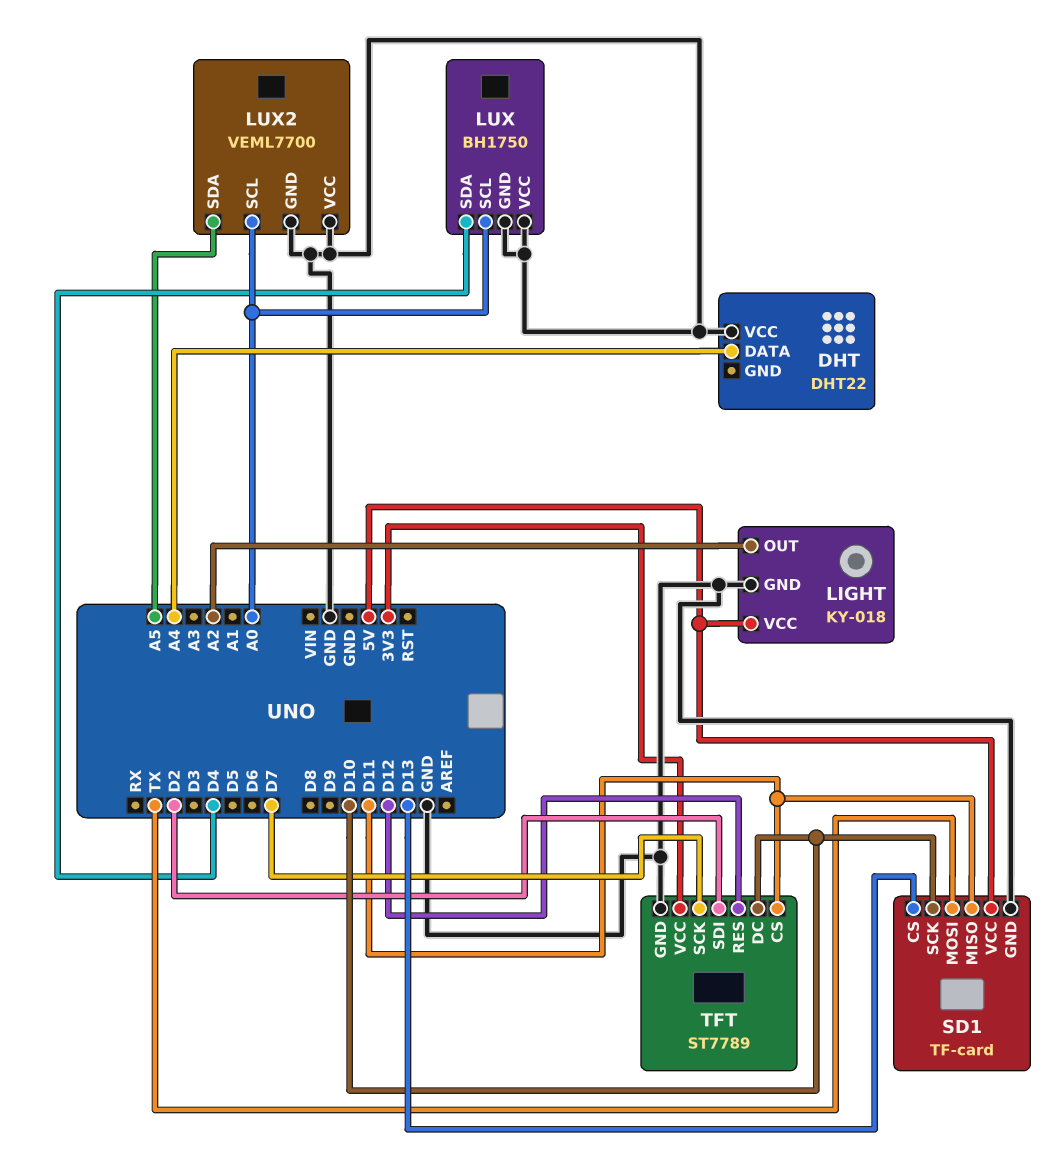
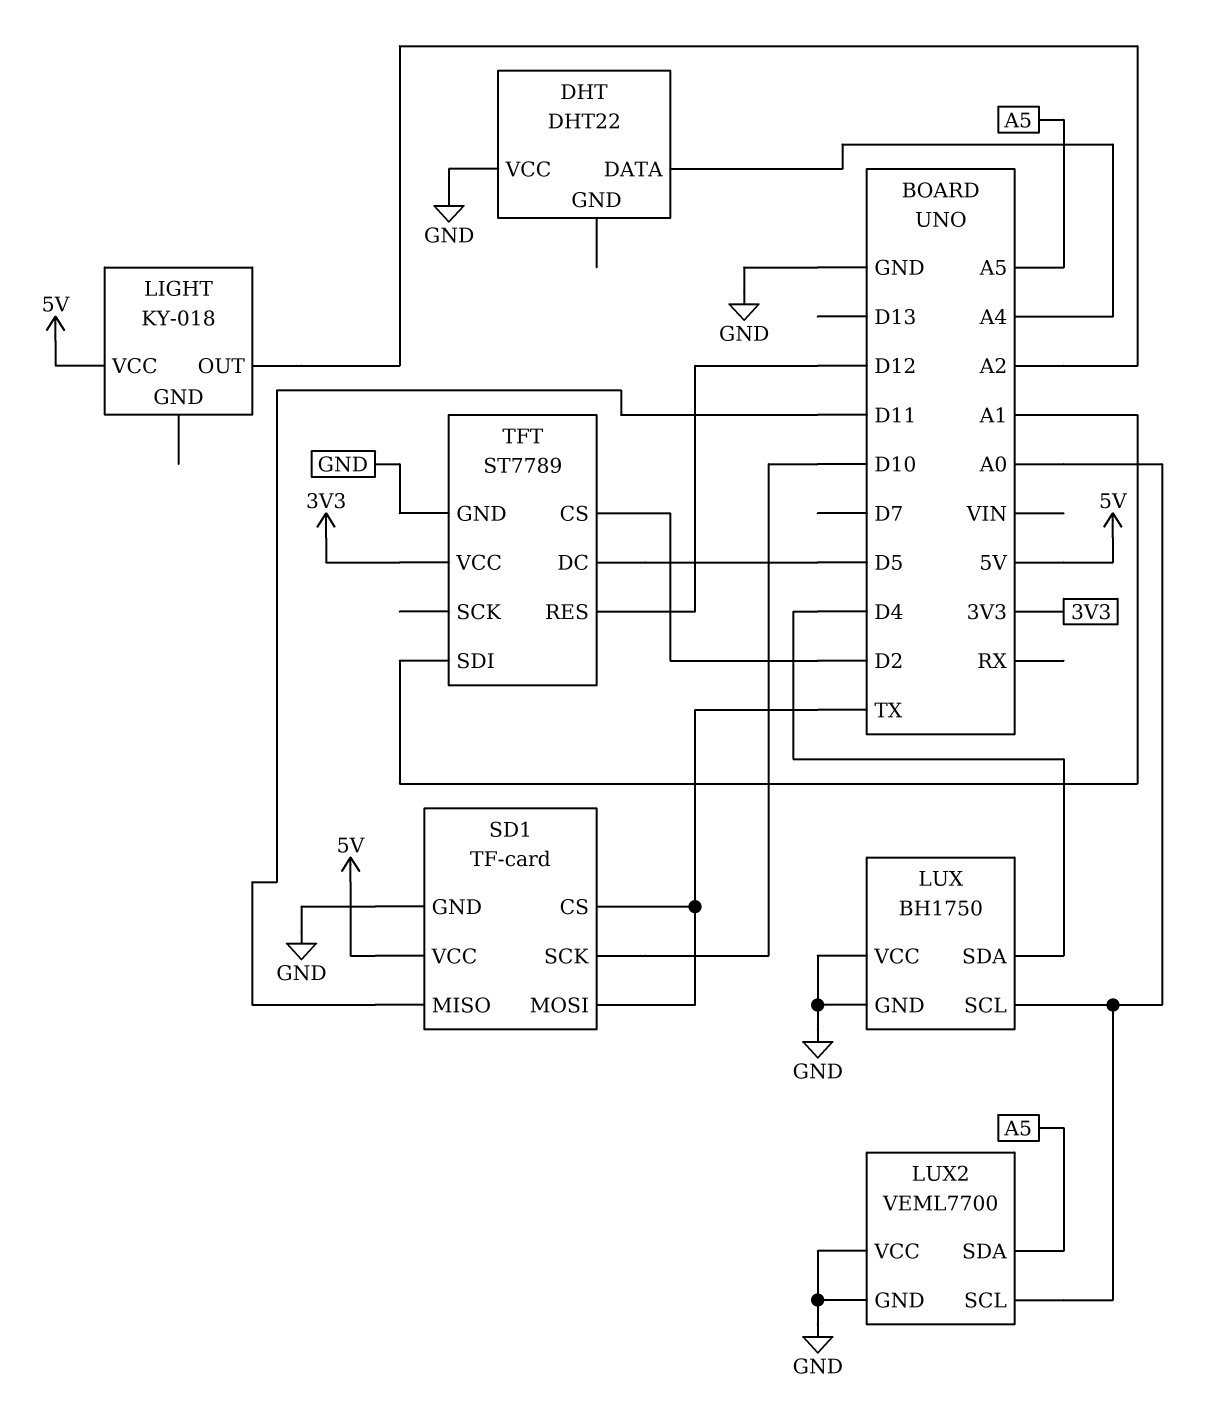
LIGHT pin GND: GND -> none
SD1 pin CS: D13 -> TX
TFT pin CS: D11 -> D2
TFT pin DC: D10 -> D5
TFT pin SCK: D7 -> none
TFT pin SDI: D2 -> A1

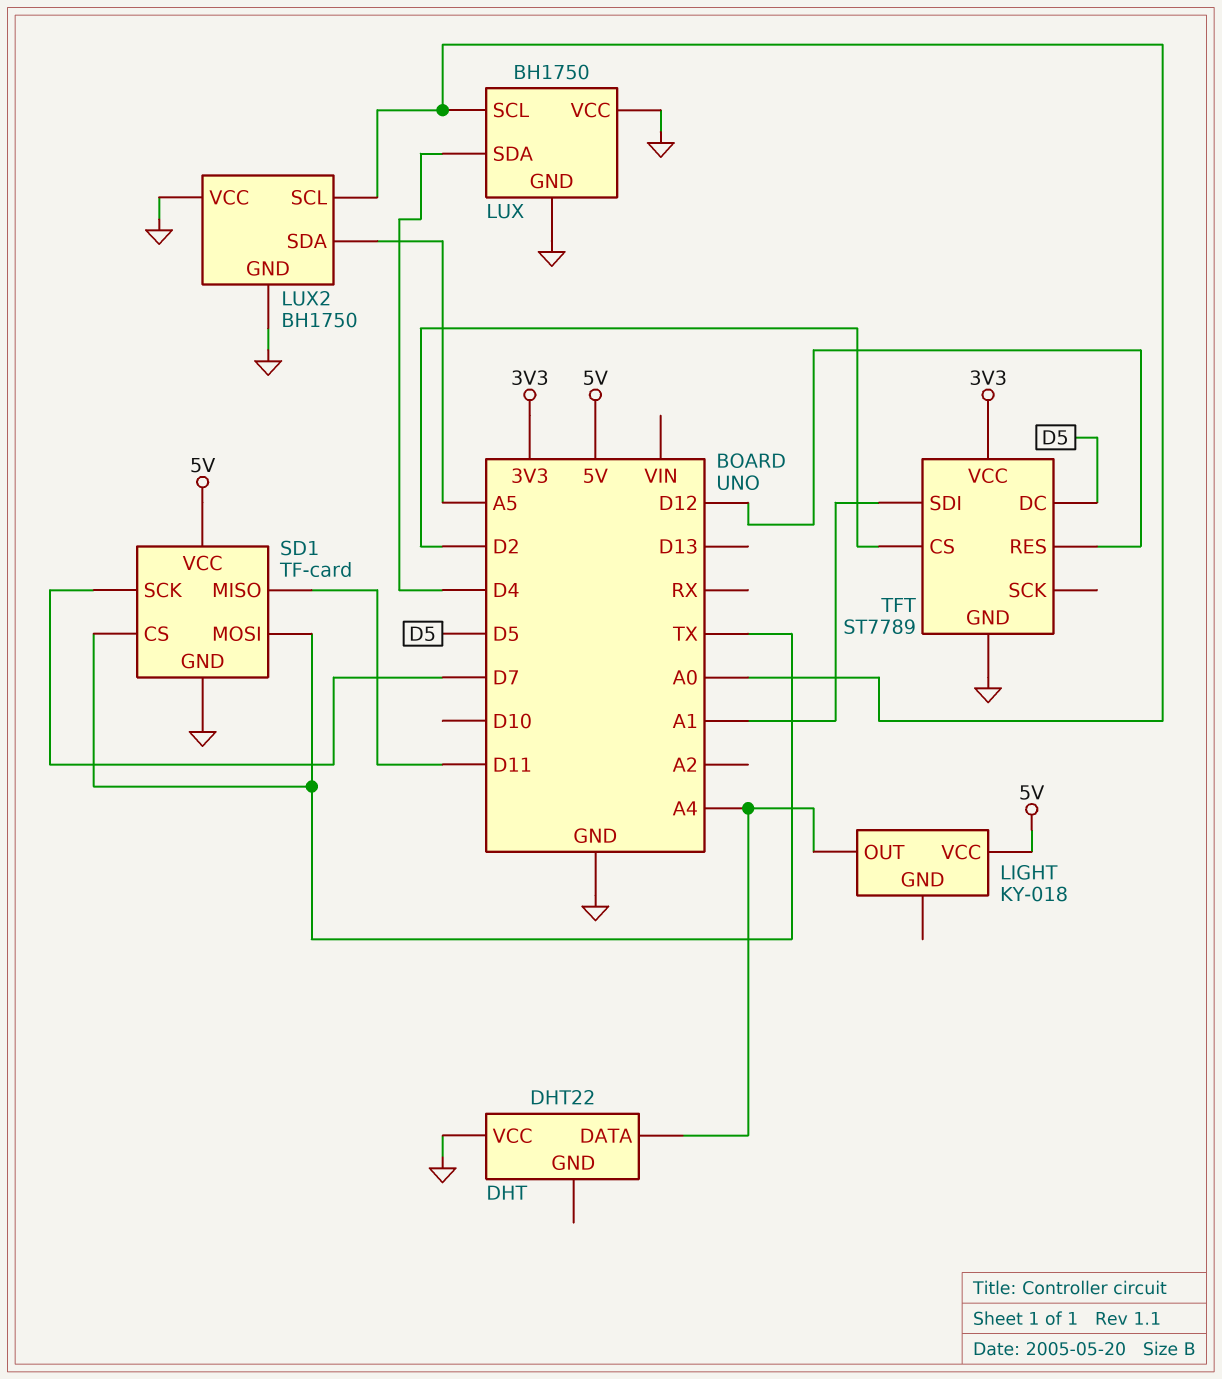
LIGHT pin OUT: A2 -> A4
LUX2: VEML7700 -> BH1750
SD1 pin SCK: D10 -> D7

